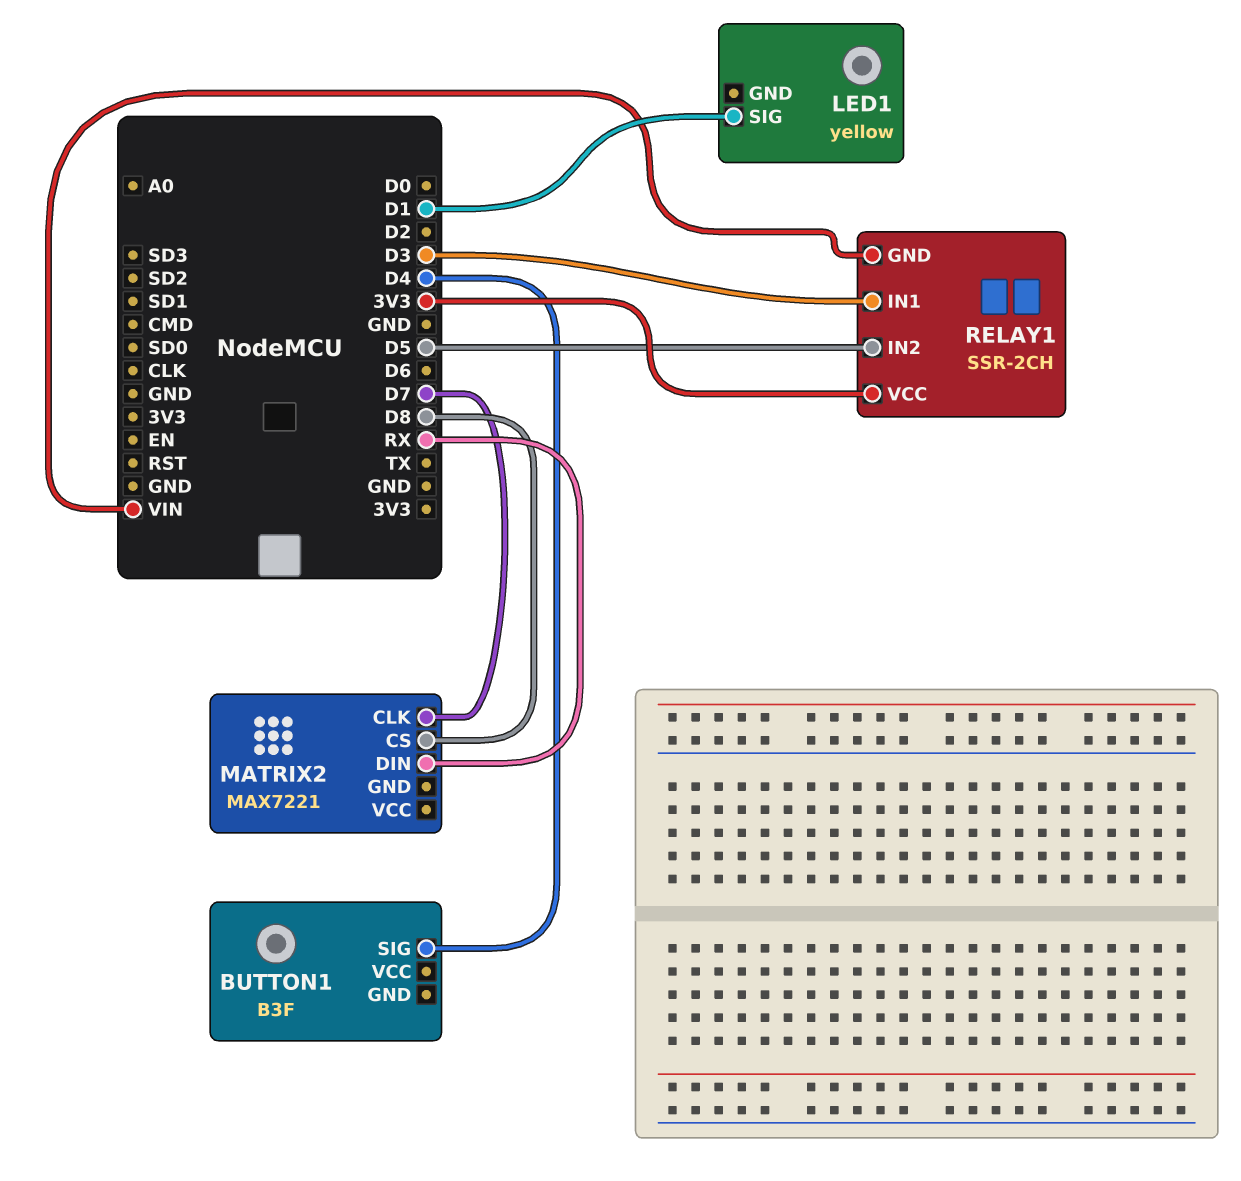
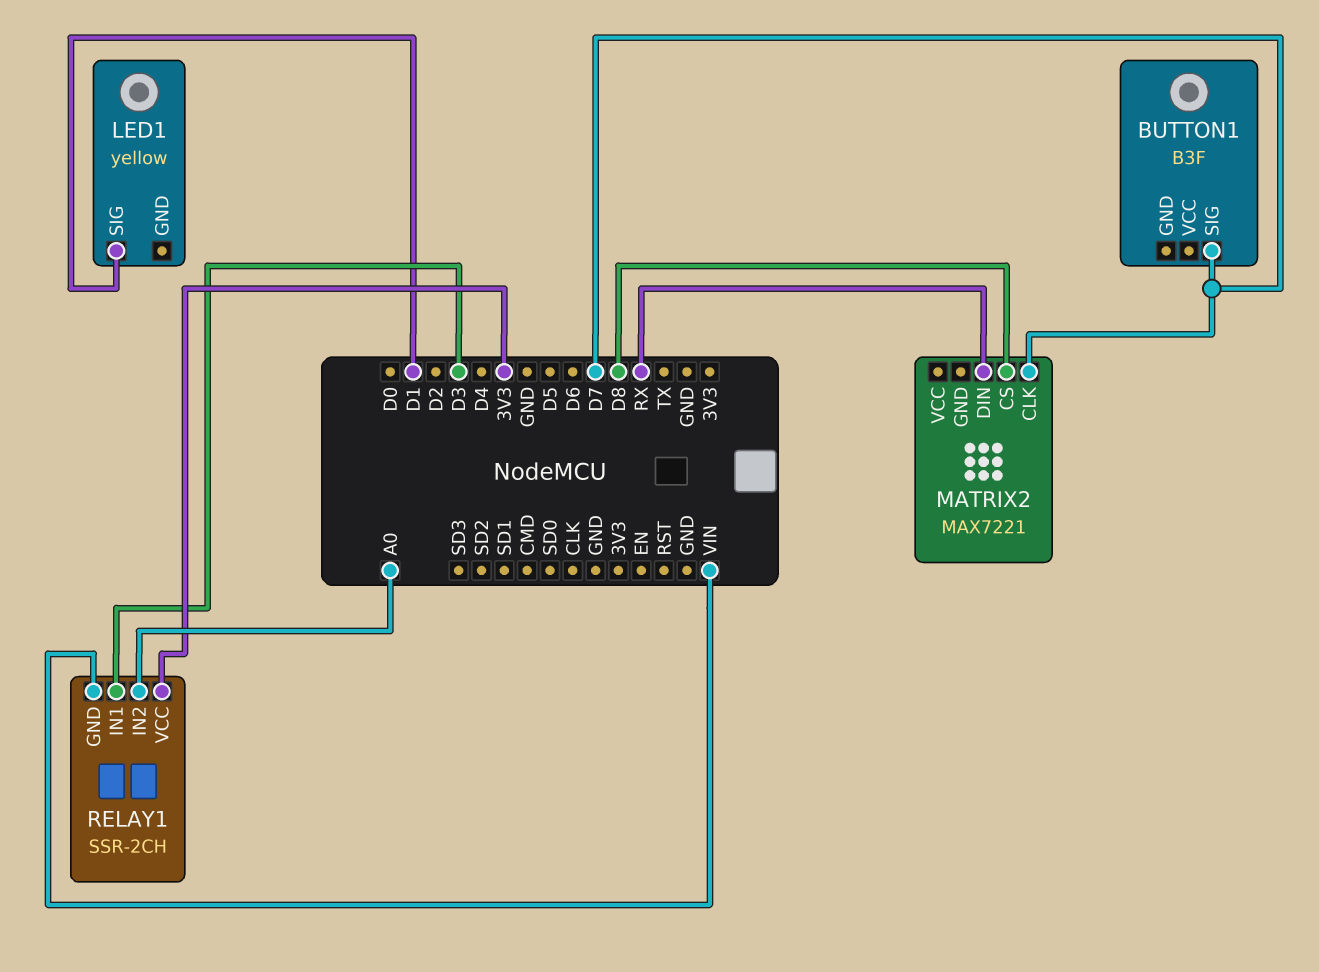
BUTTON1 pin SIG: D4 -> D7
RELAY1 pin IN2: D5 -> A0

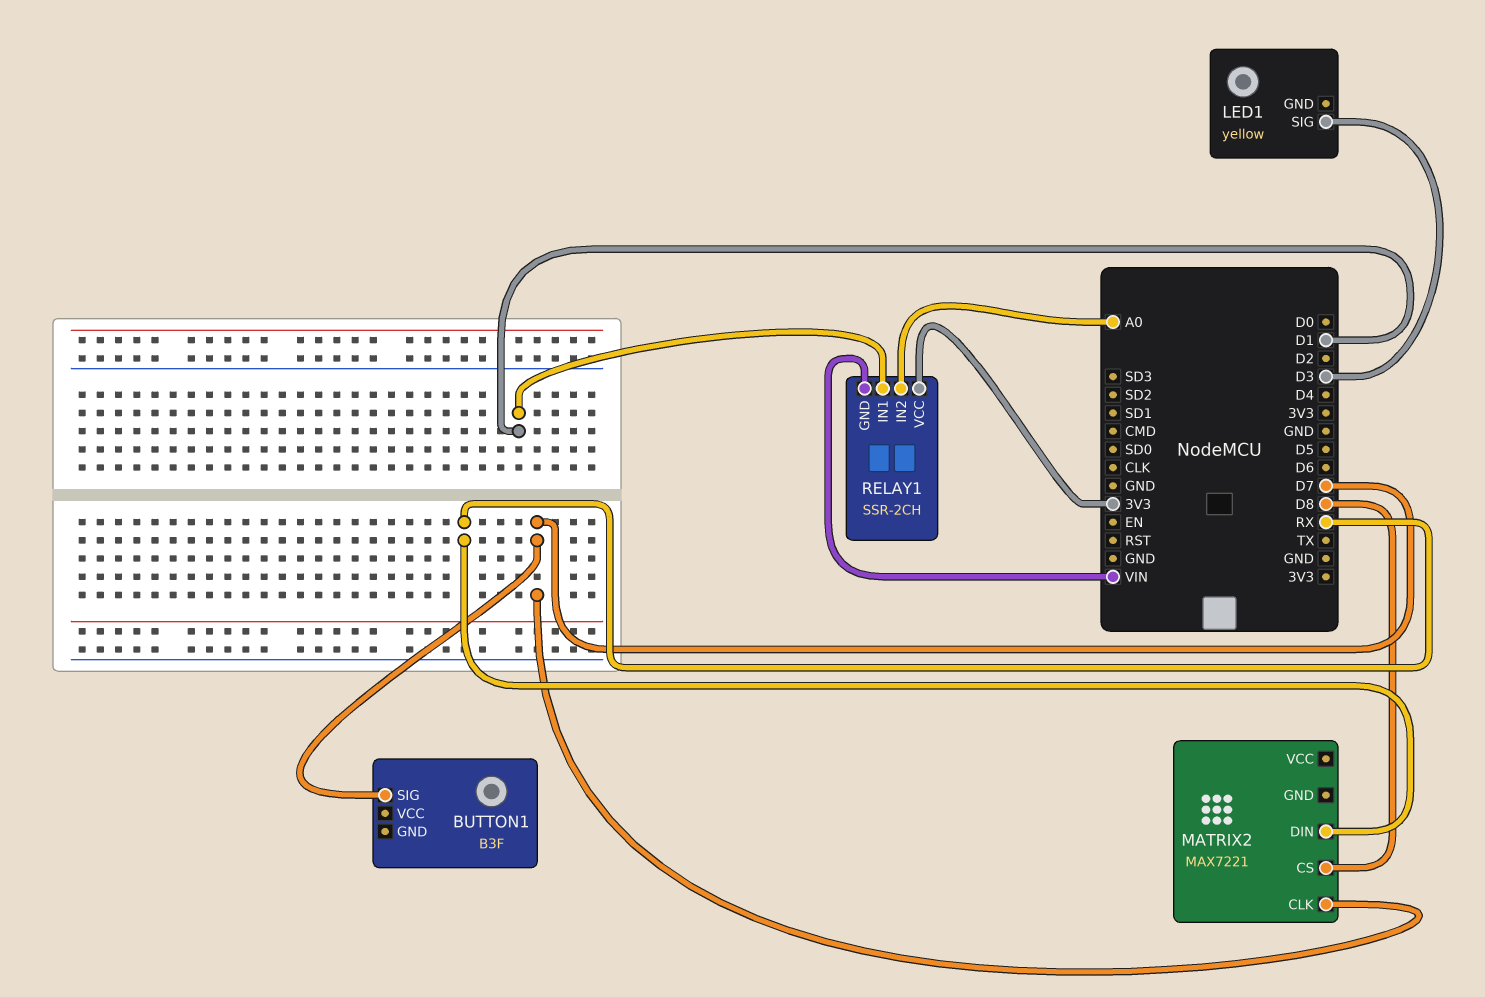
LED1 pin SIG: D1 -> D3
RELAY1 pin IN1: D3 -> D1

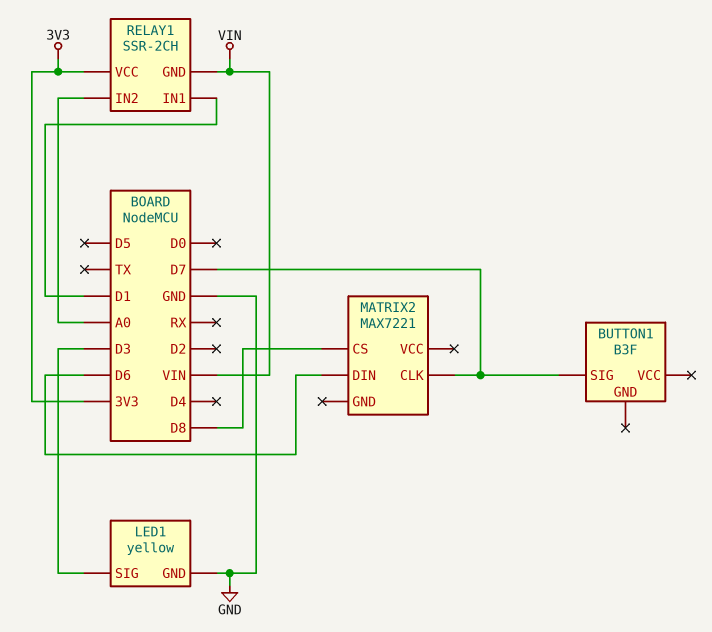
LED1 pin GND: none -> GND
MATRIX2 pin DIN: RX -> D6

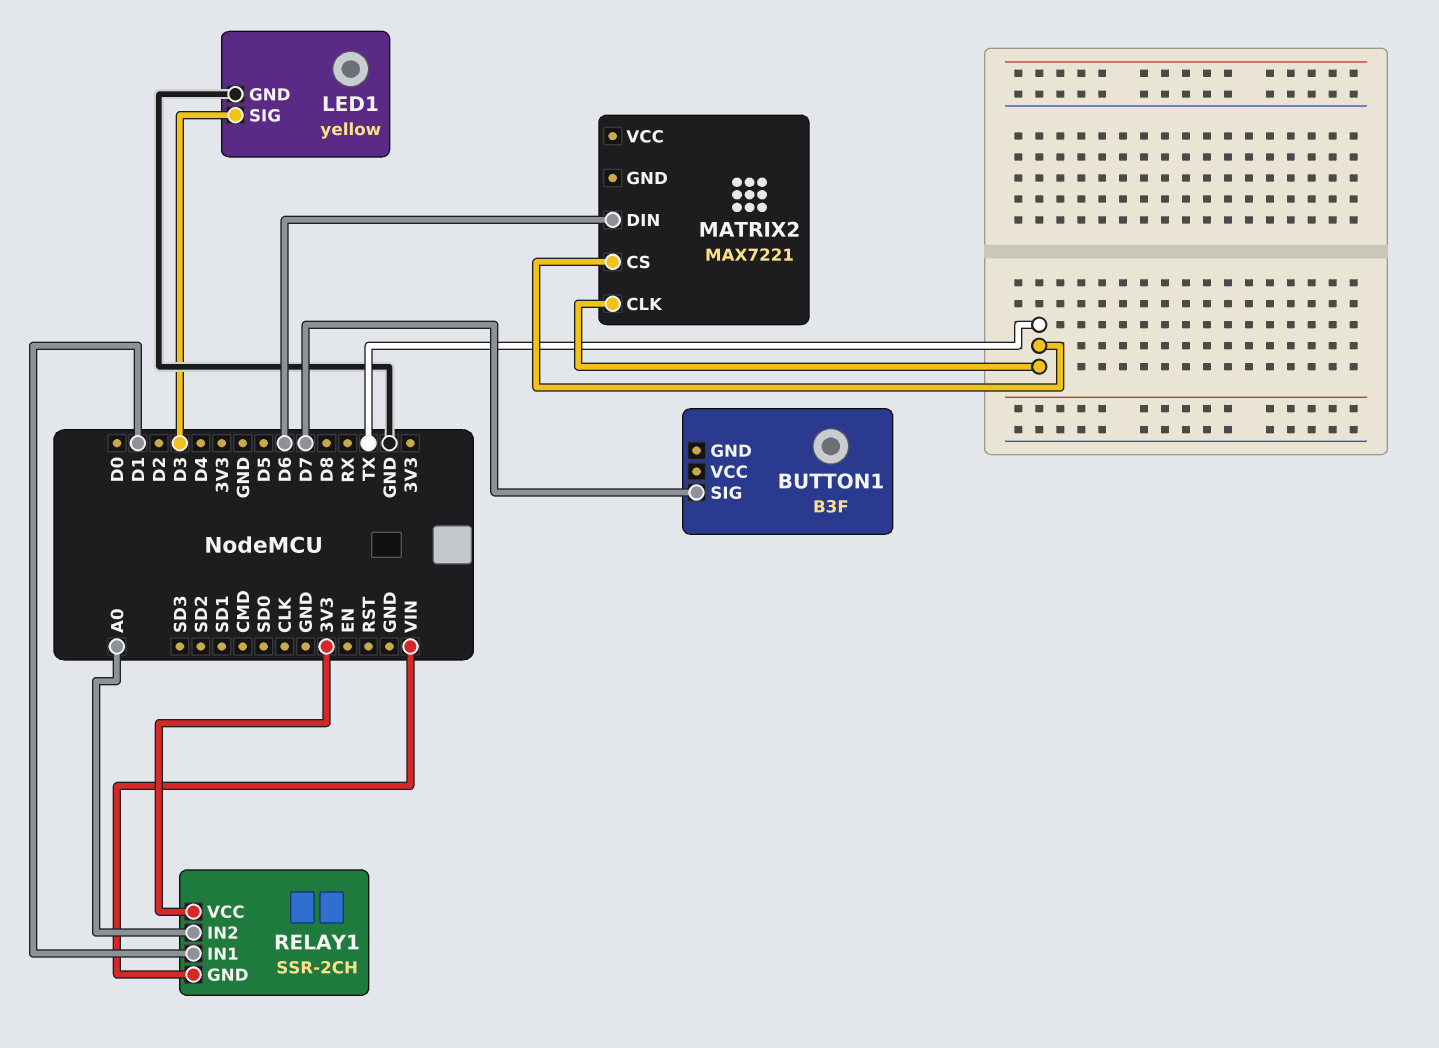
MATRIX2 pin CLK: D7 -> TX
MATRIX2 pin CS: D8 -> TX

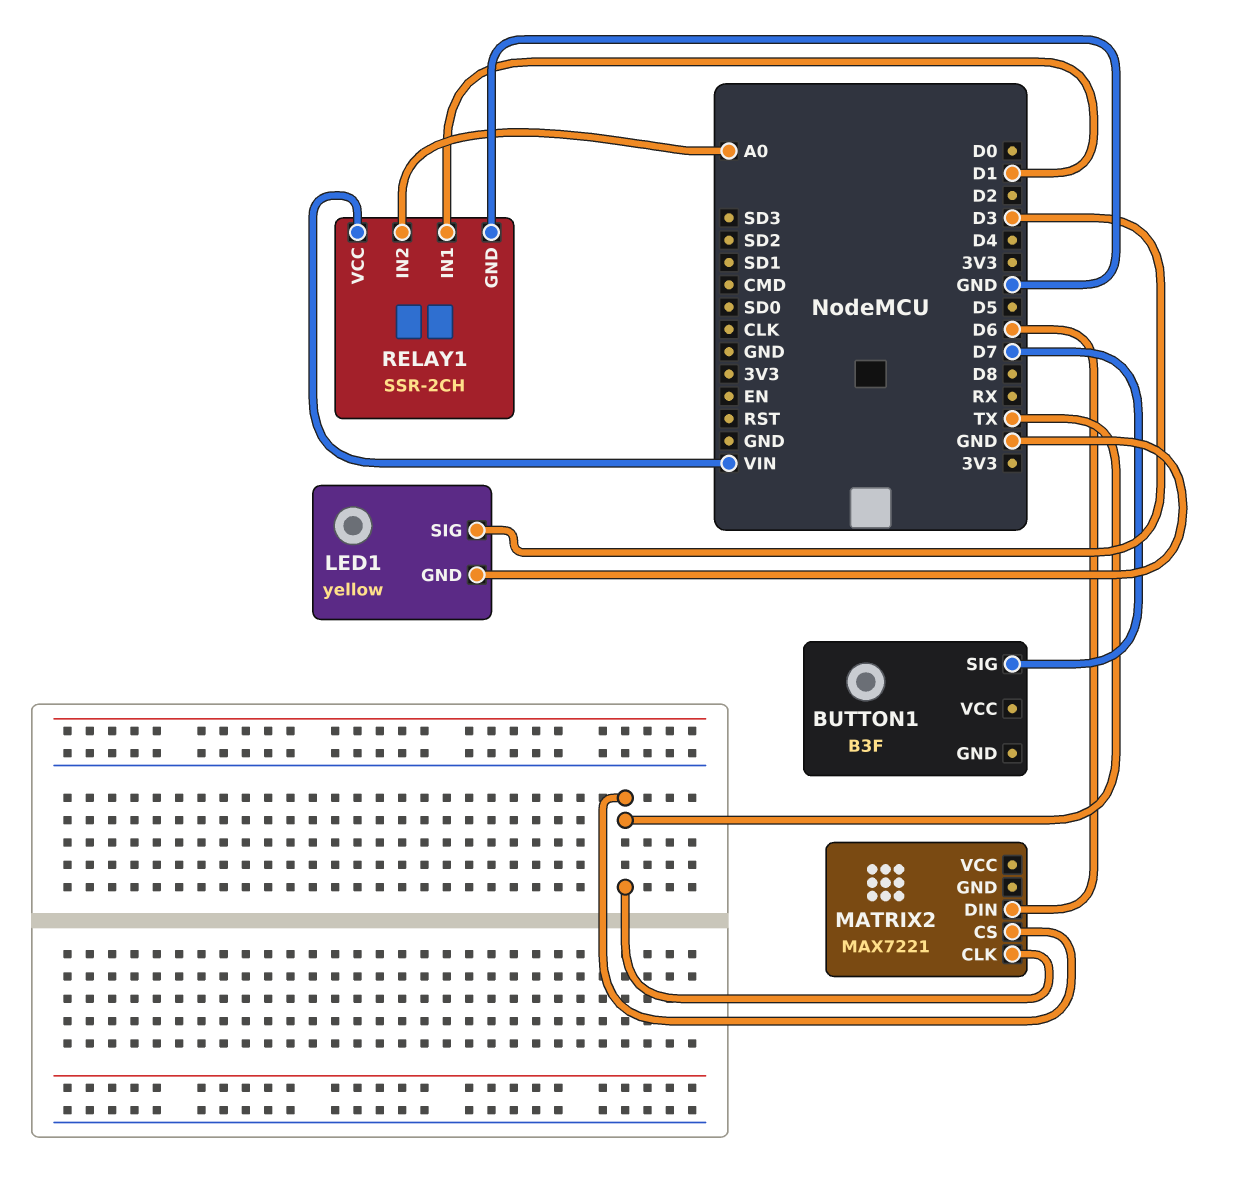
RELAY1 pin GND: VIN -> GND
RELAY1 pin VCC: 3V3 -> VIN

